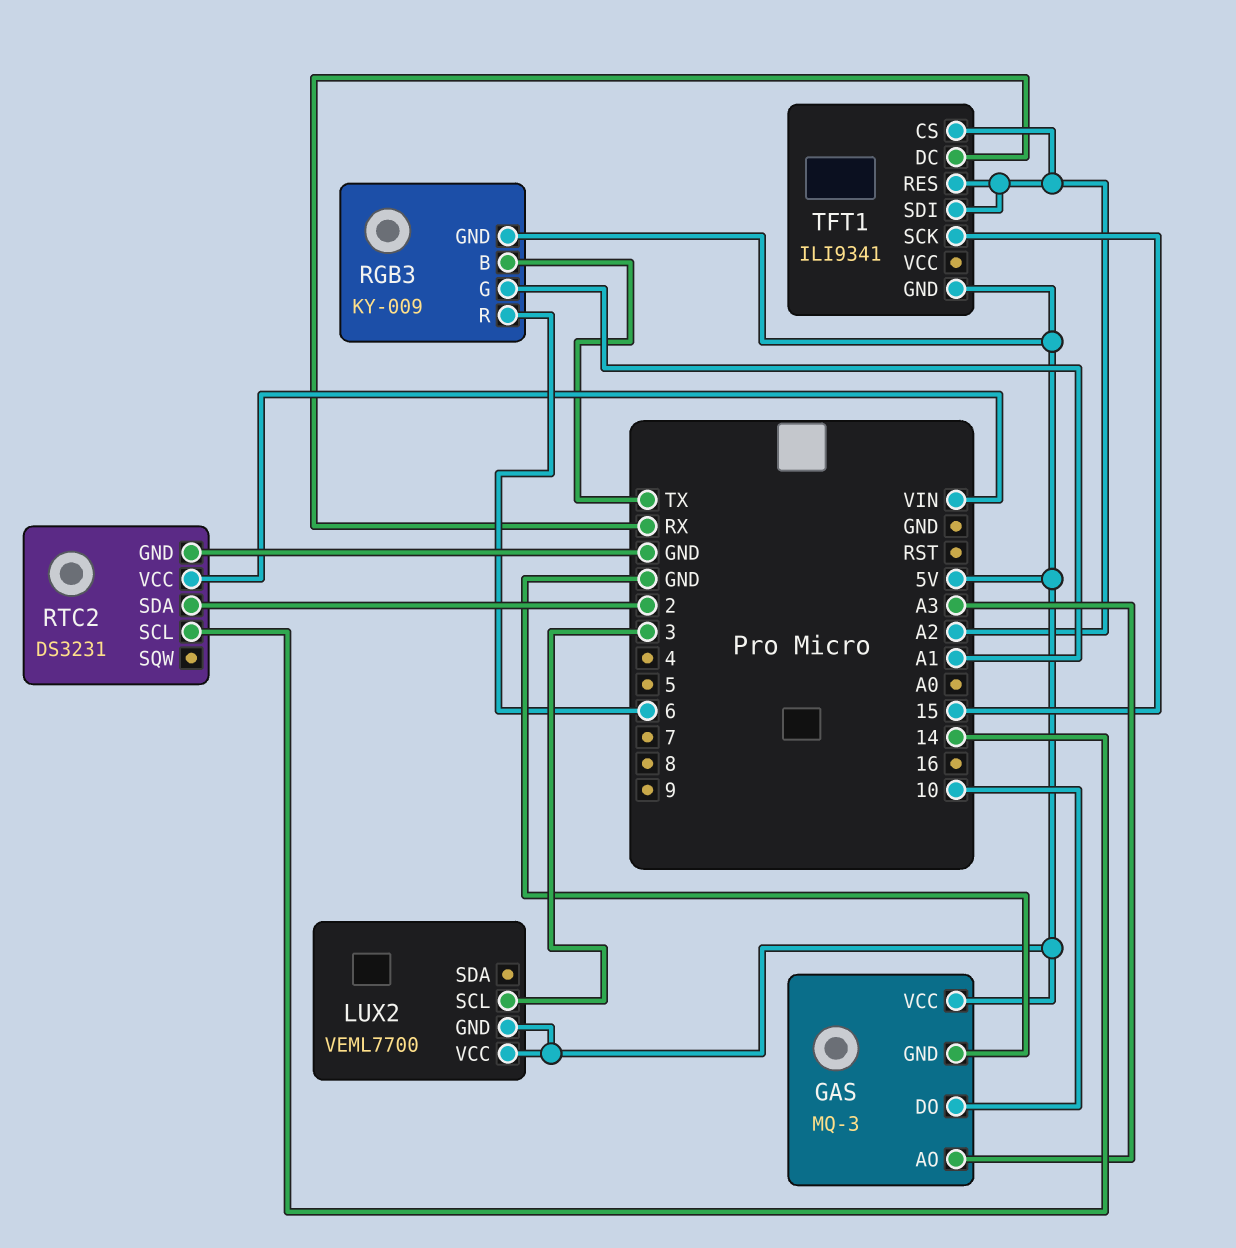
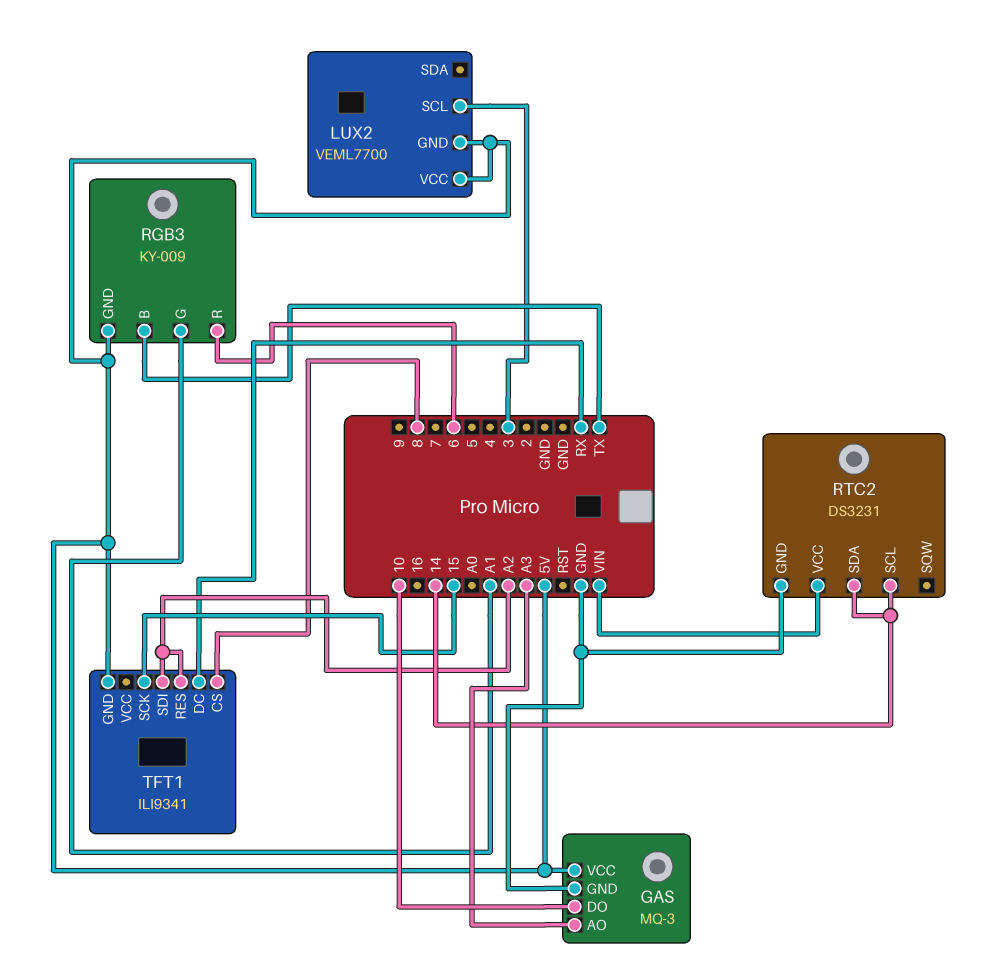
RTC2 pin SDA: 2 -> 14
TFT1 pin CS: A2 -> 8

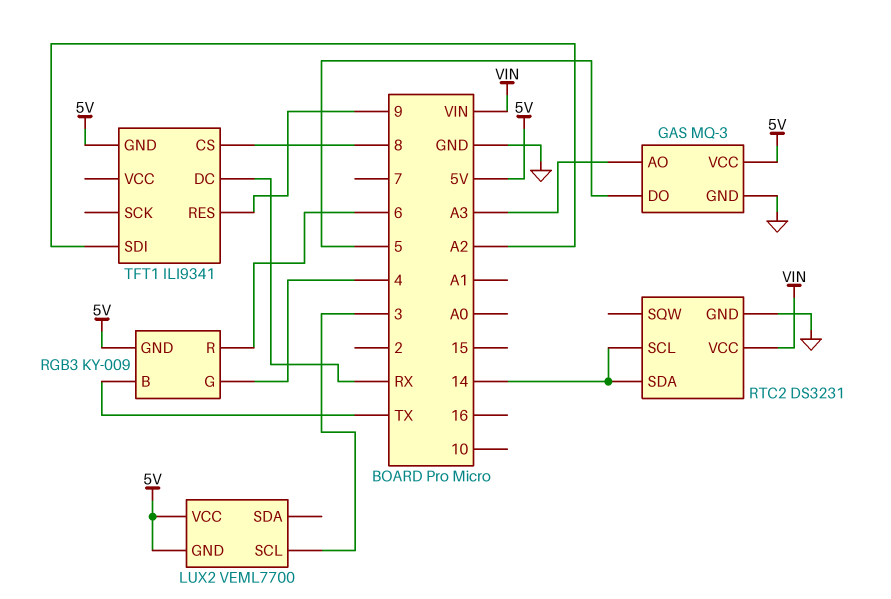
GAS pin DO: 10 -> 5
RGB3 pin G: A1 -> 4
TFT1 pin RES: A2 -> 9
TFT1 pin SCK: 15 -> none

